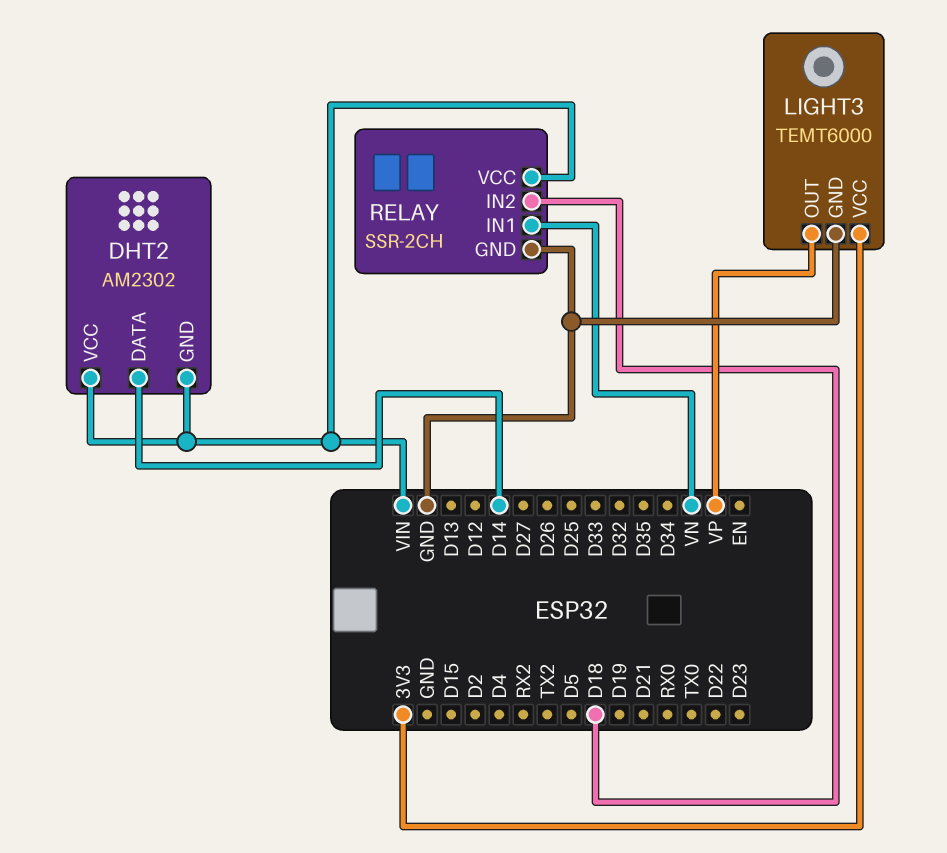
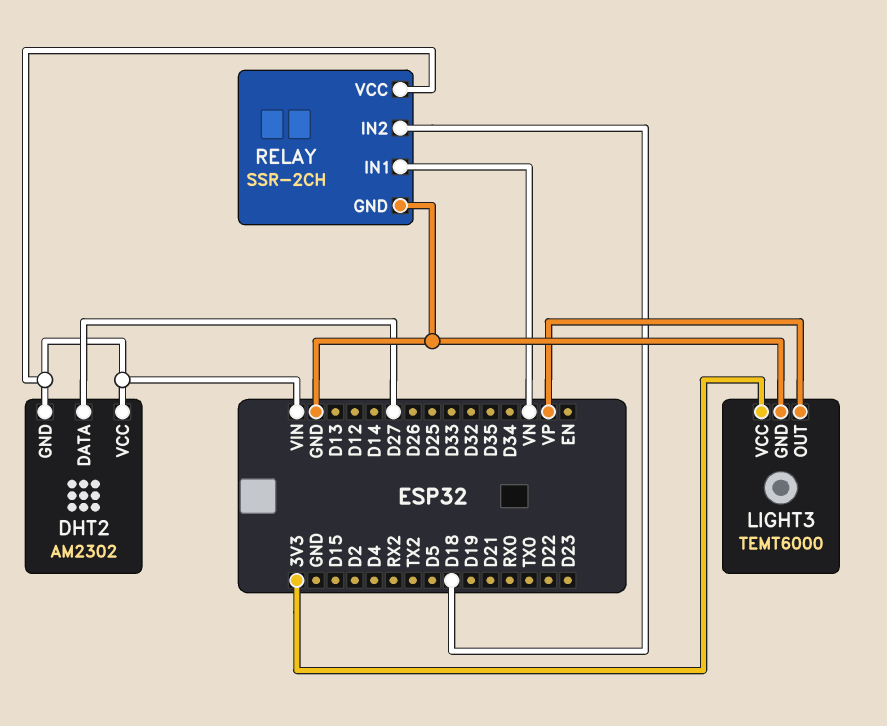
DHT2 pin DATA: D14 -> D27

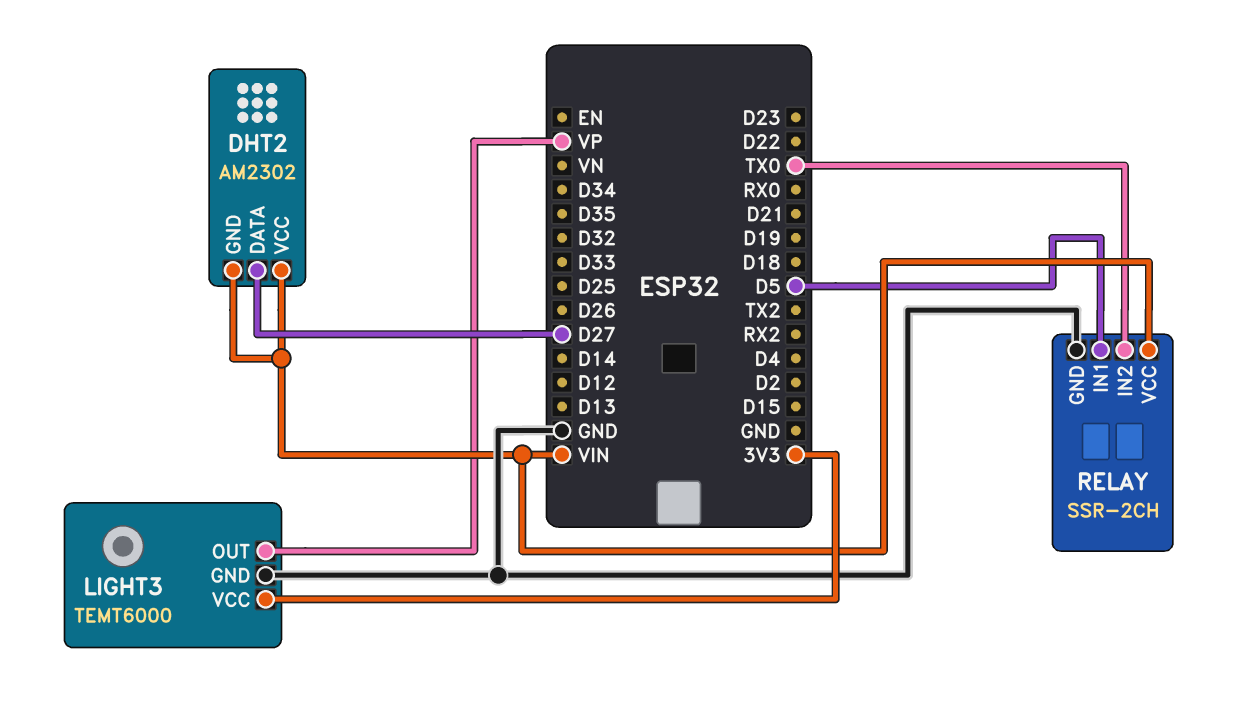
RELAY pin IN1: VN -> D5
RELAY pin IN2: D18 -> TX0

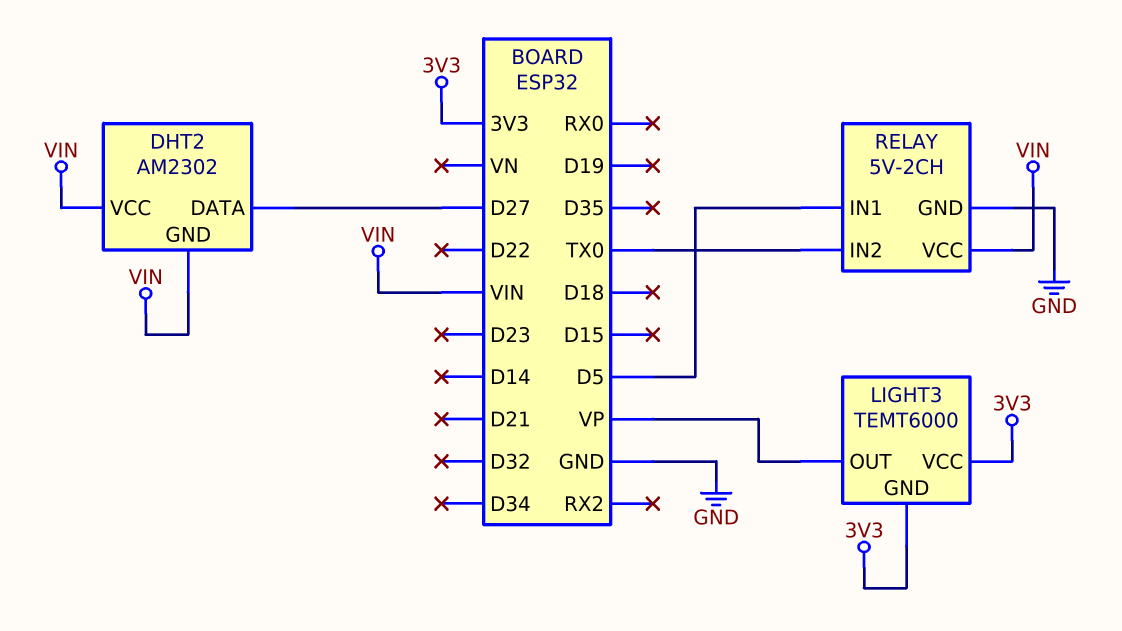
LIGHT3 pin GND: GND -> 3V3
RELAY: SSR-2CH -> 5V-2CH

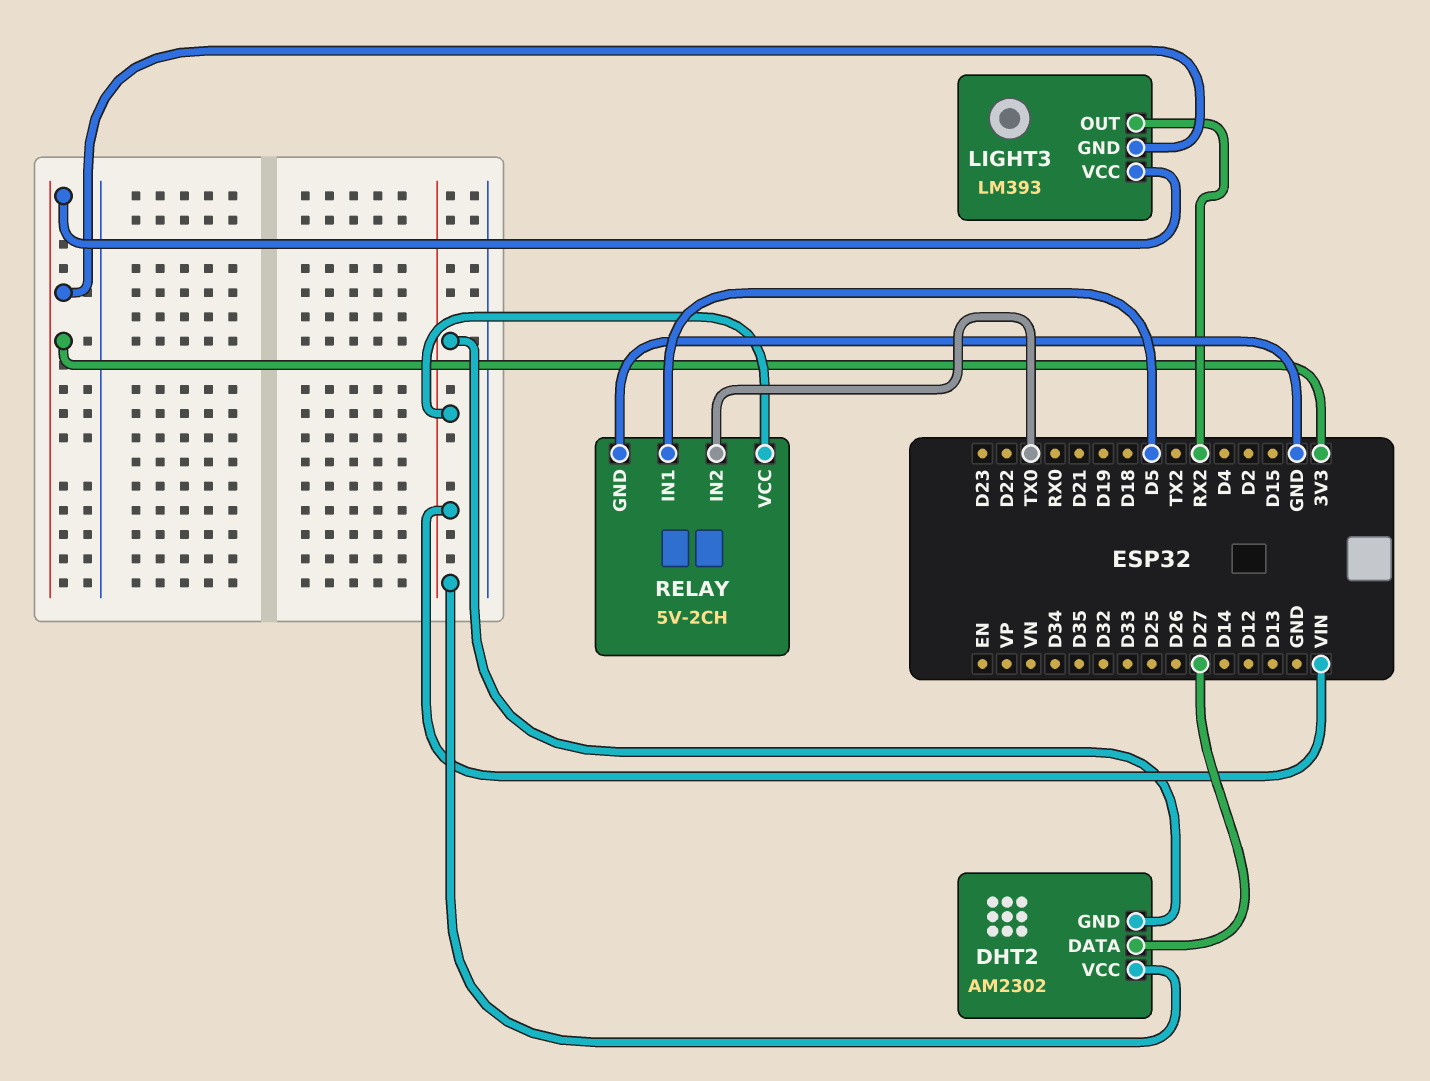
LIGHT3: TEMT6000 -> LM393
LIGHT3 pin OUT: VP -> RX2

